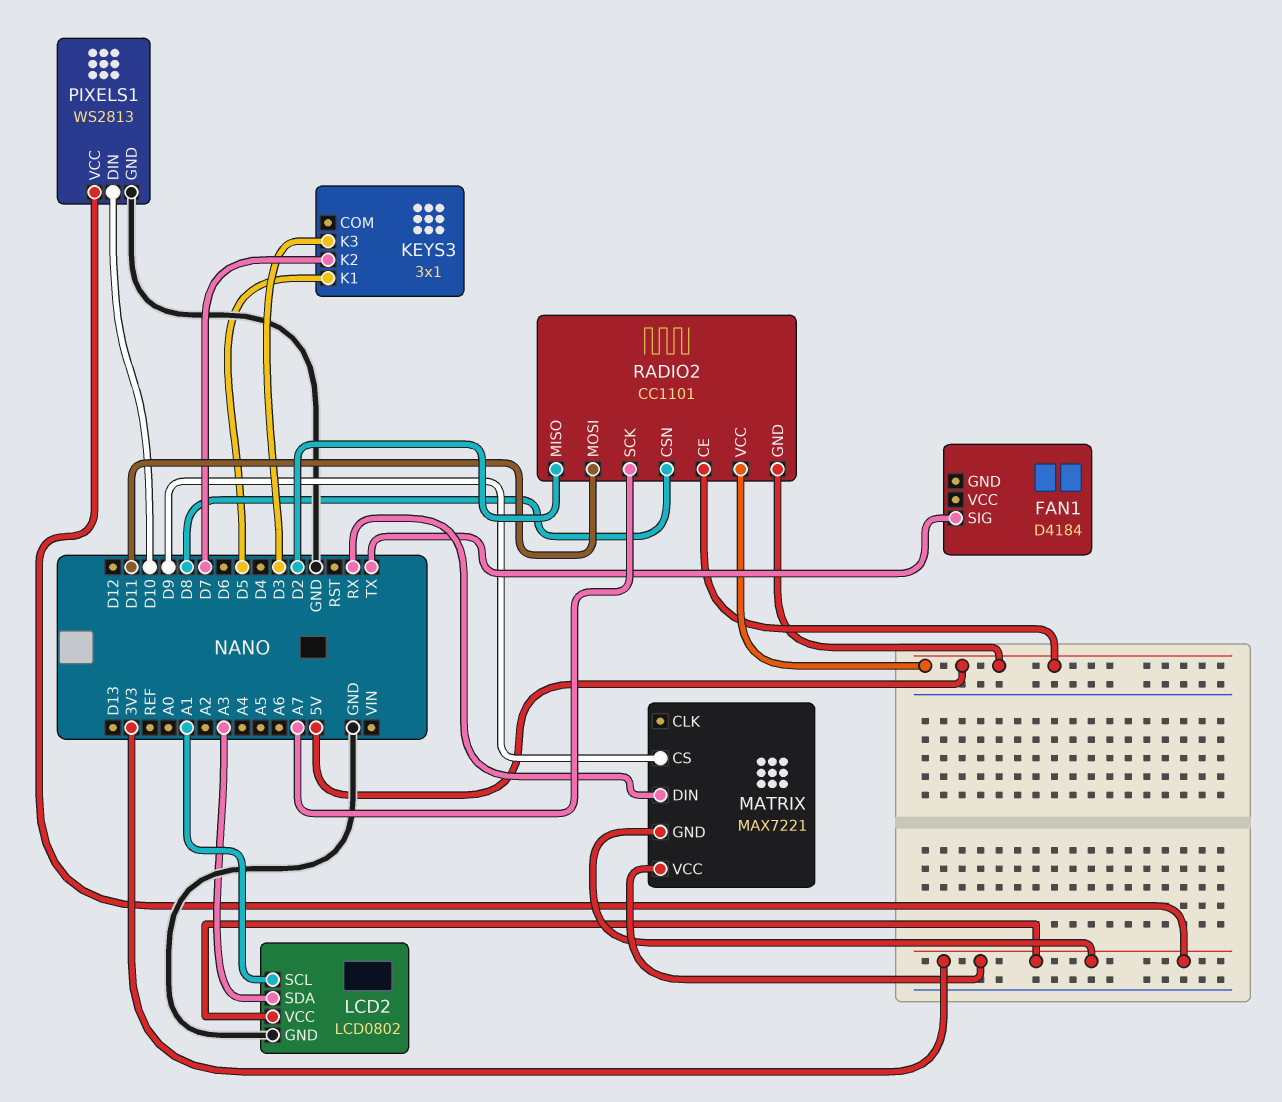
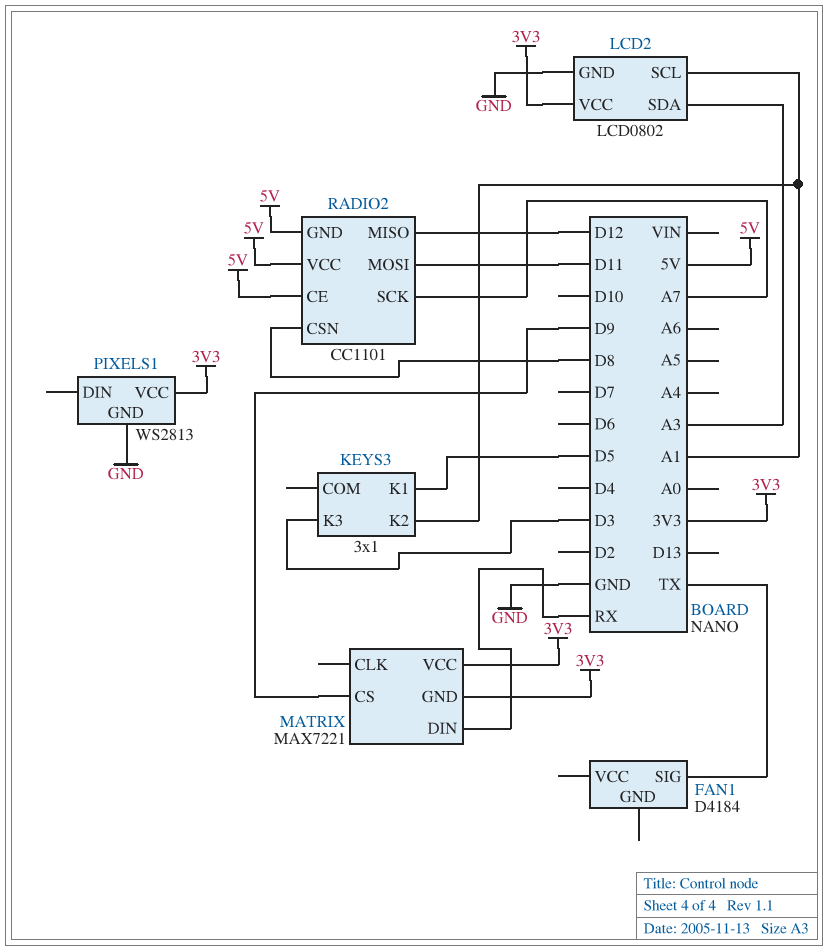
KEYS3 pin K2: D7 -> A1
PIXELS1 pin DIN: D10 -> none
RADIO2 pin MISO: D2 -> D12

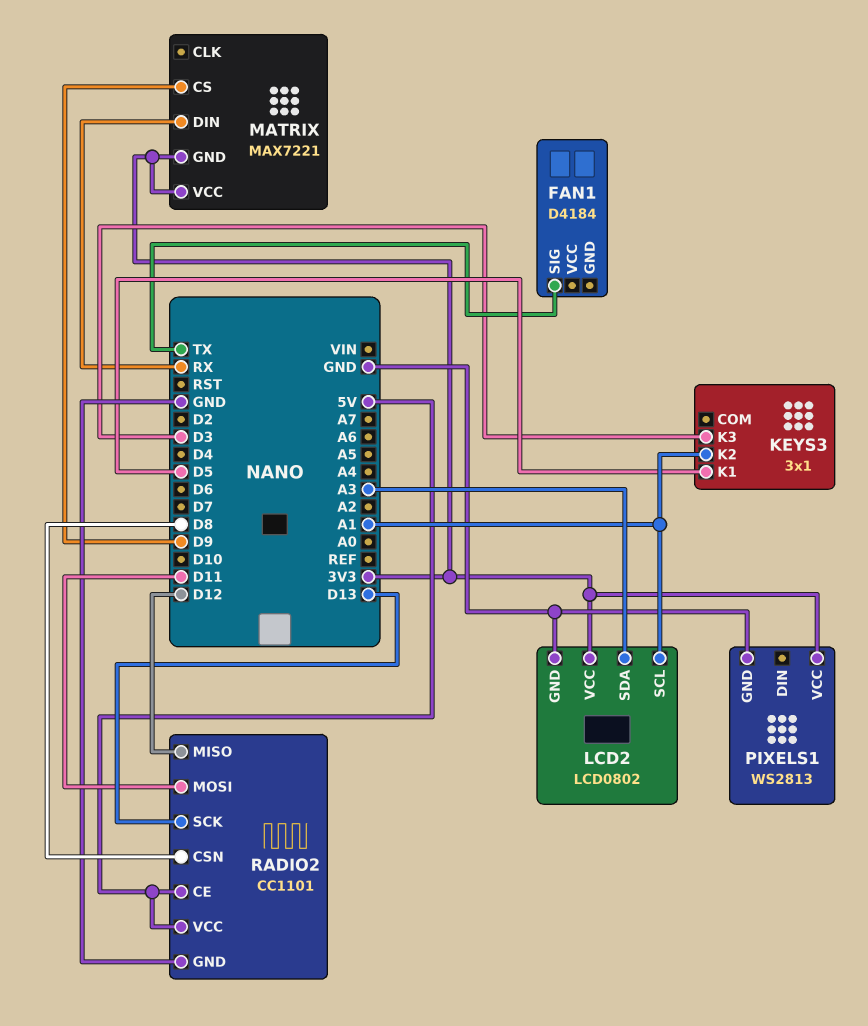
RADIO2 pin GND: 5V -> GND
RADIO2 pin SCK: A7 -> D13

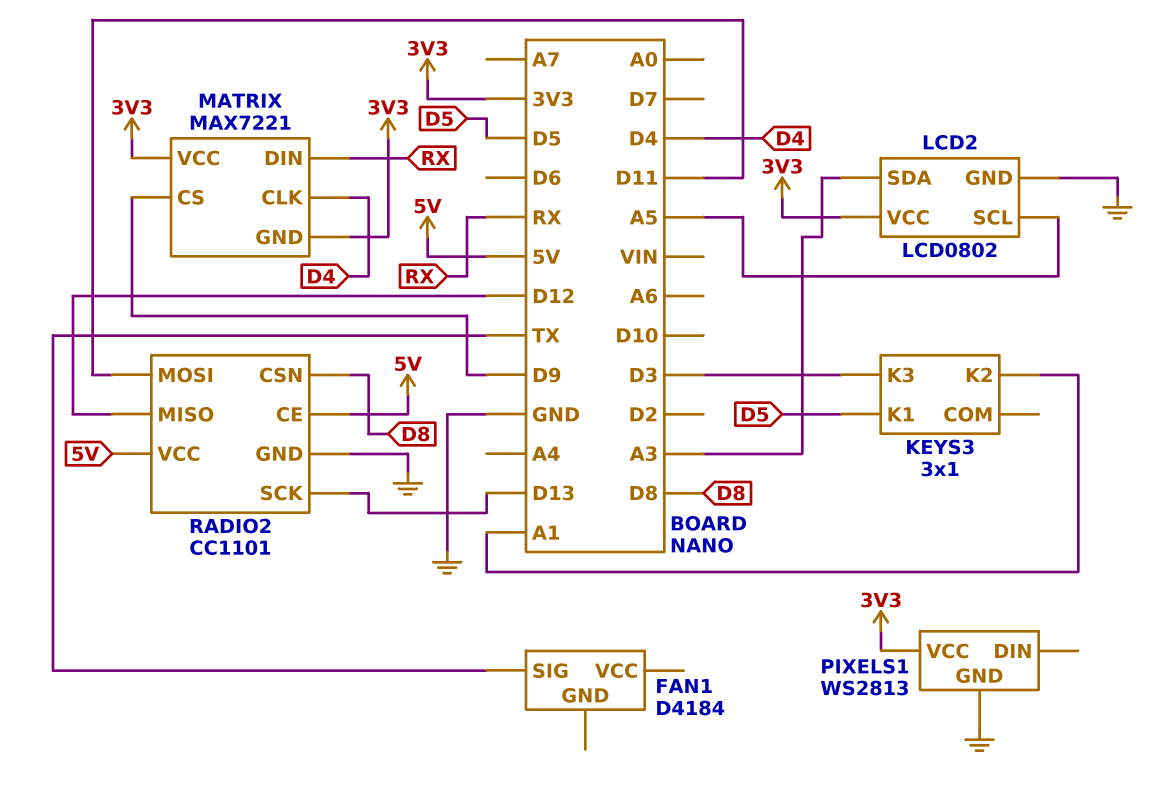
LCD2 pin SCL: A1 -> A5
MATRIX pin CLK: none -> D4

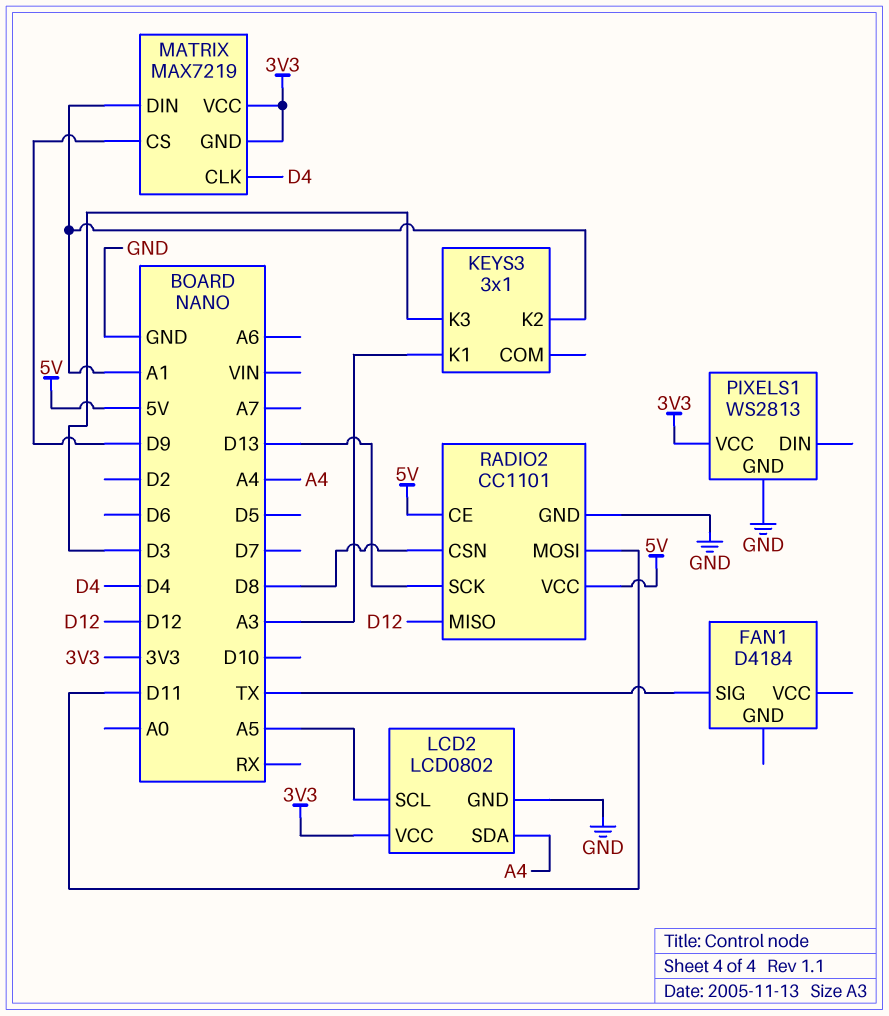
KEYS3 pin K1: D5 -> A3
LCD2 pin SDA: A3 -> A4
MATRIX: MAX7221 -> MAX7219
MATRIX pin DIN: RX -> A1

